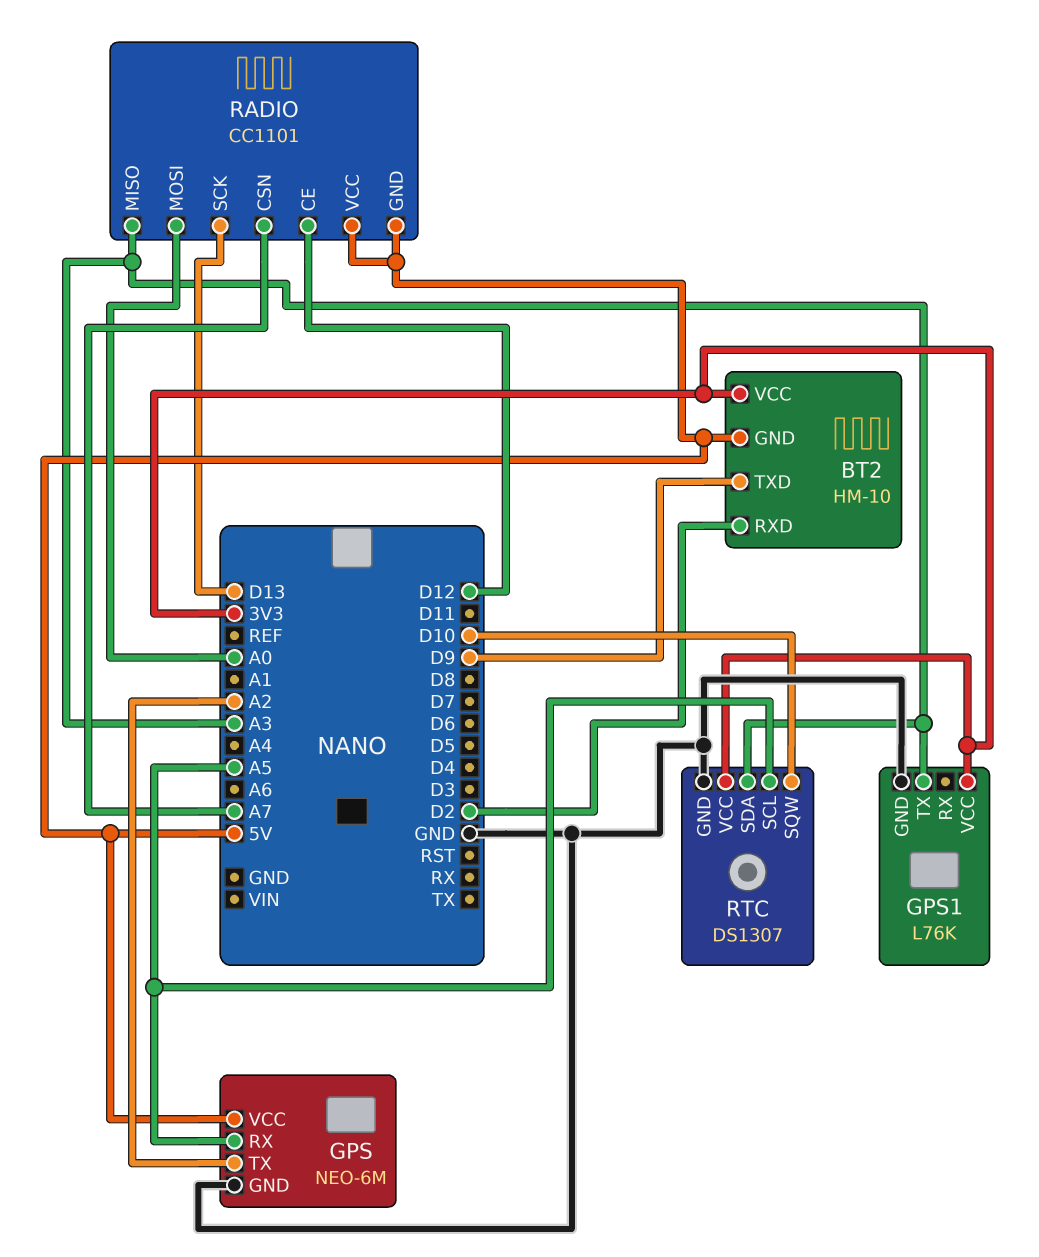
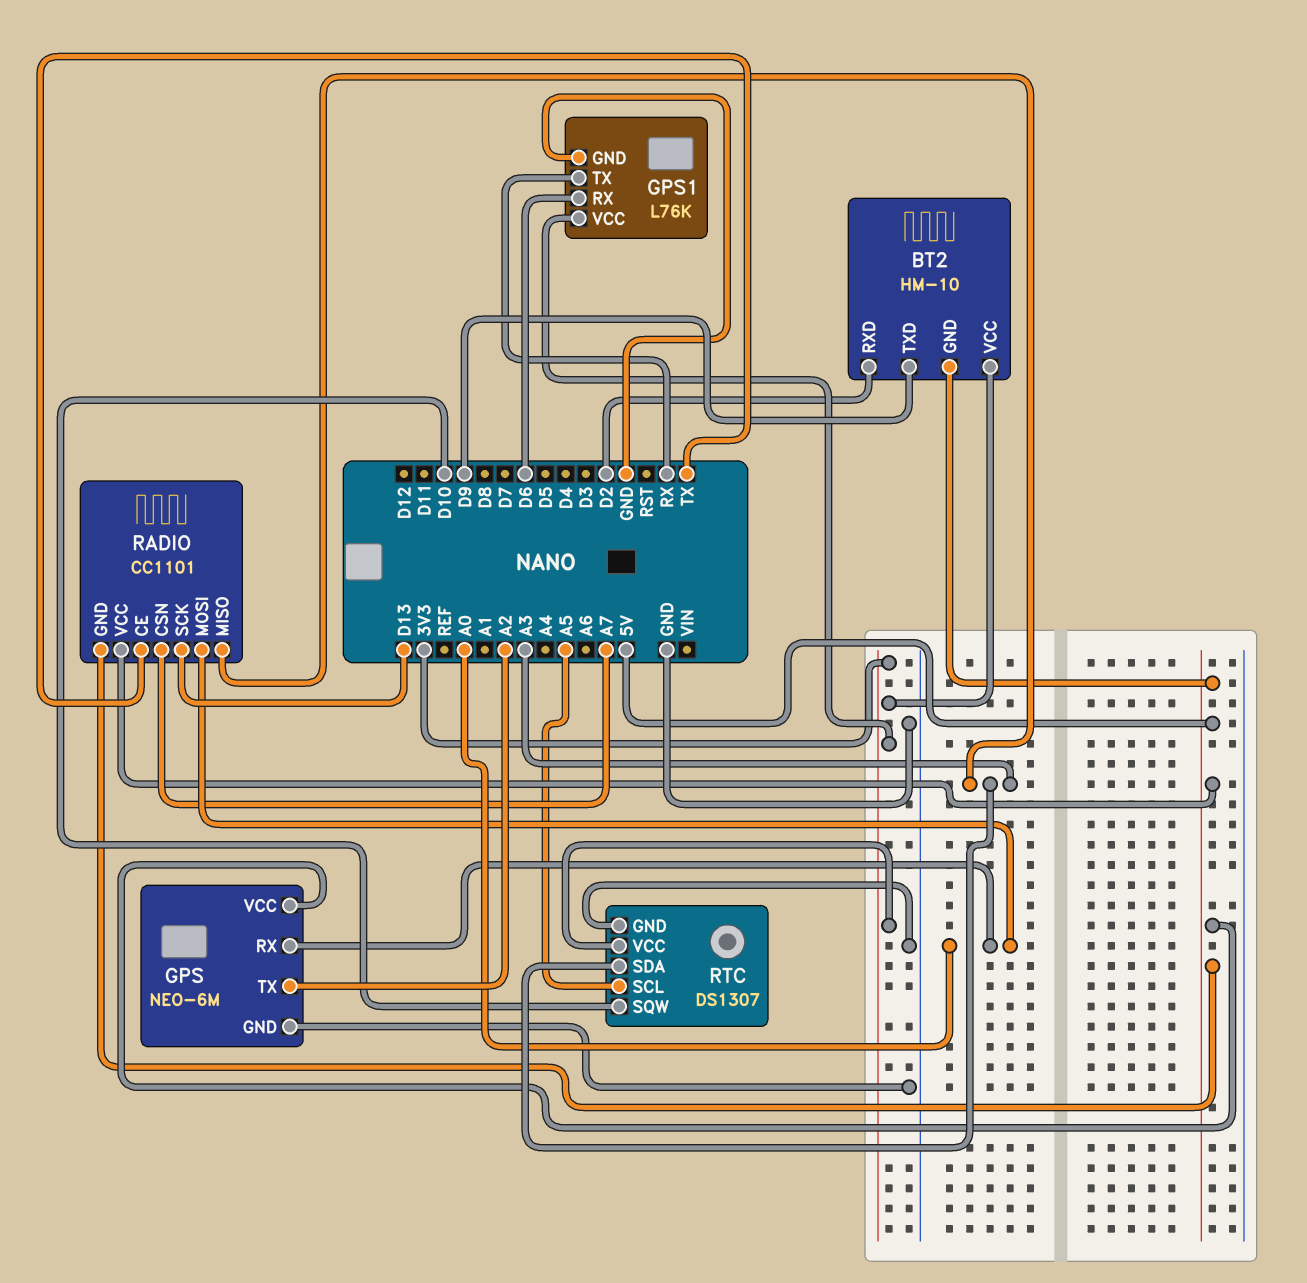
GPS pin RX: A5 -> A0
GPS1 pin RX: none -> D6
GPS1 pin TX: A3 -> RX
RADIO pin CE: D12 -> TX

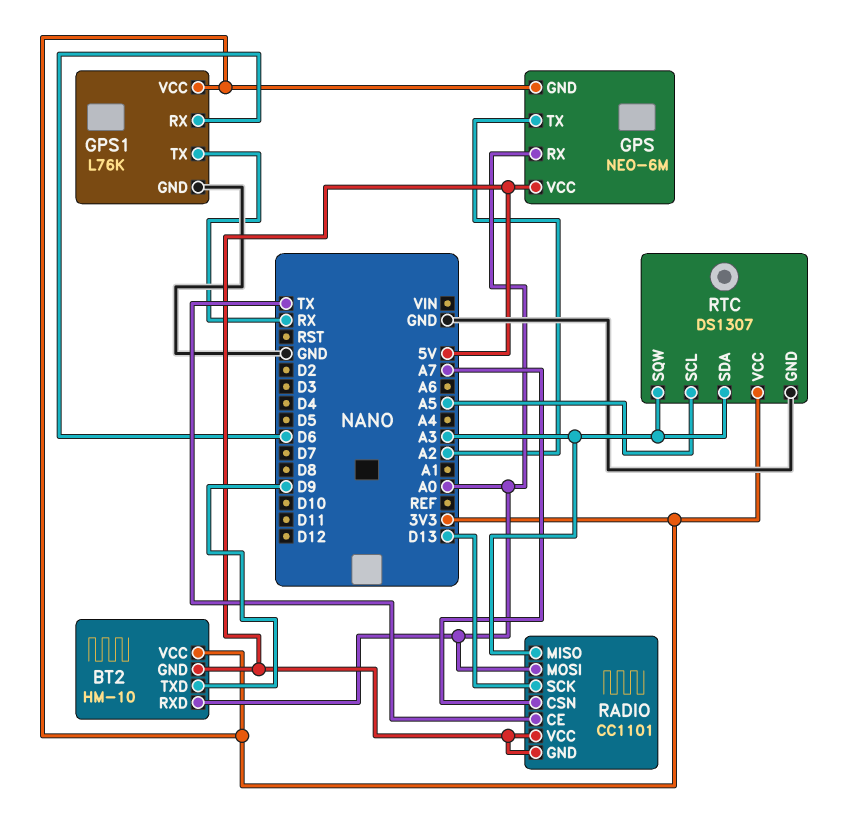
BT2 pin RXD: D2 -> A0
GPS pin GND: GND -> 3V3
RTC pin SQW: D10 -> A3

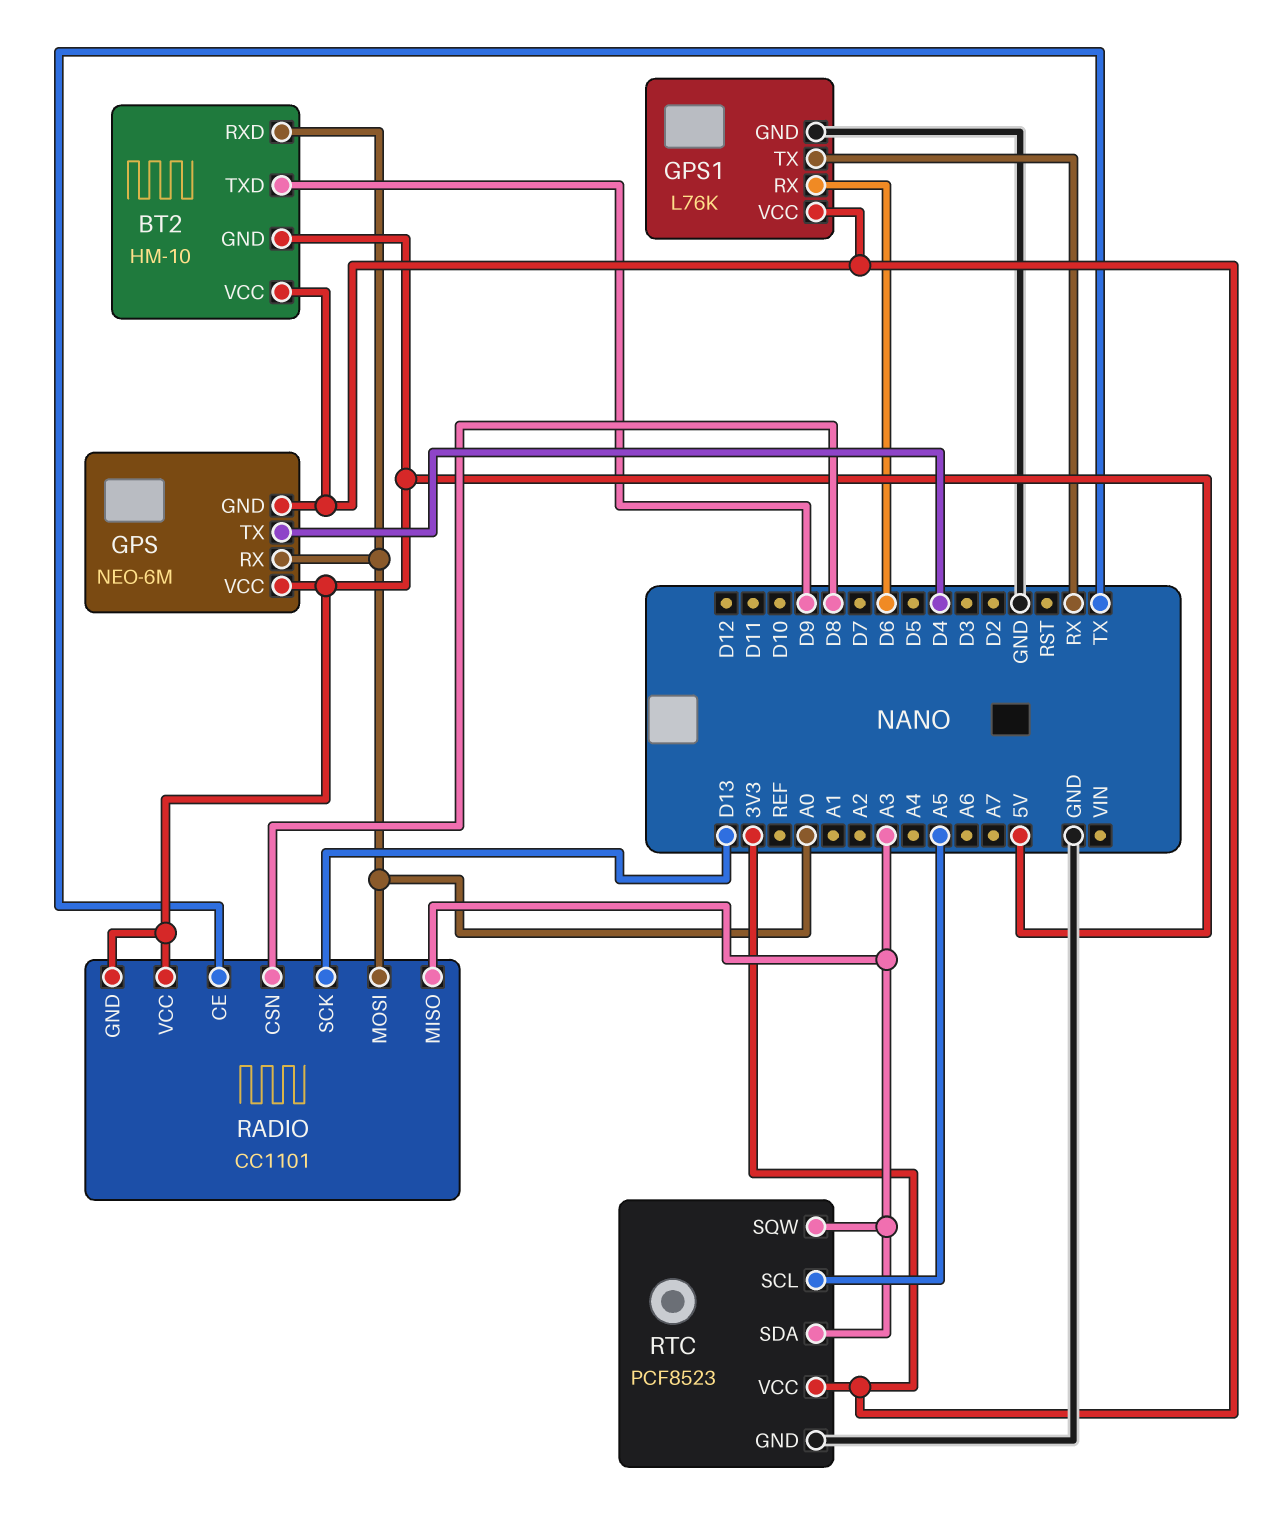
GPS pin TX: A2 -> D4
RADIO pin CSN: A7 -> D8
RTC: DS1307 -> PCF8523

